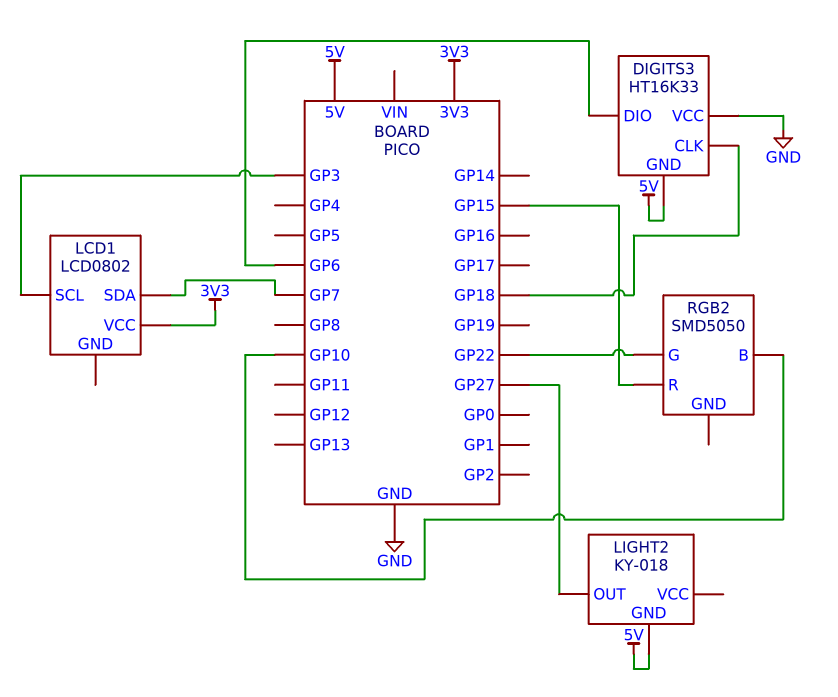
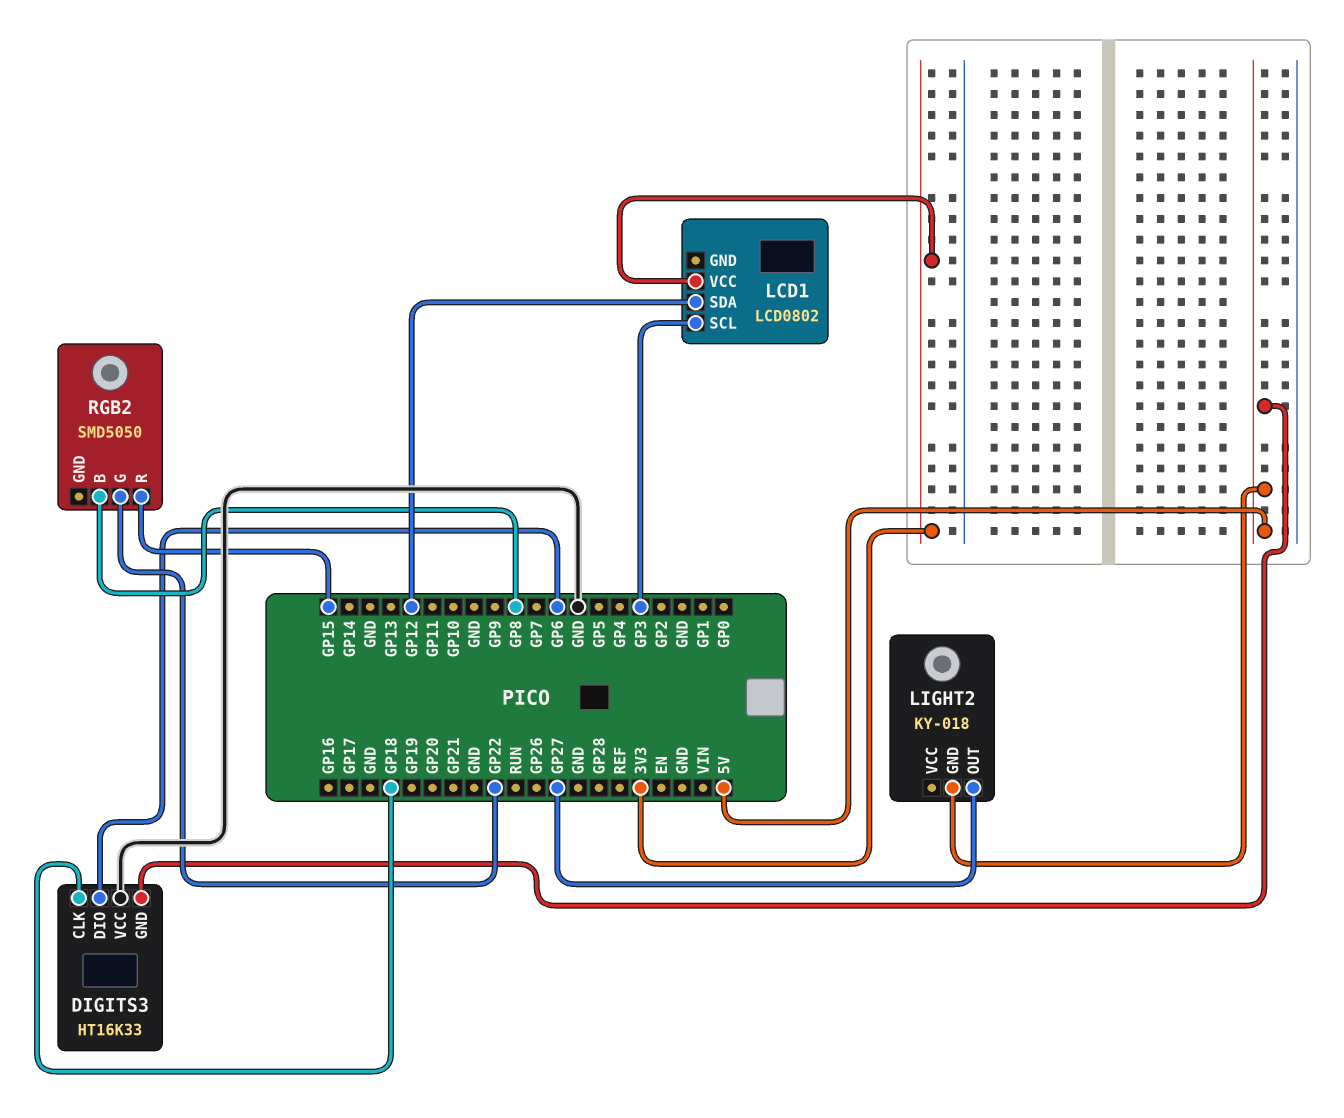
LCD1 pin SDA: GP7 -> GP12
RGB2 pin B: GP10 -> GP8

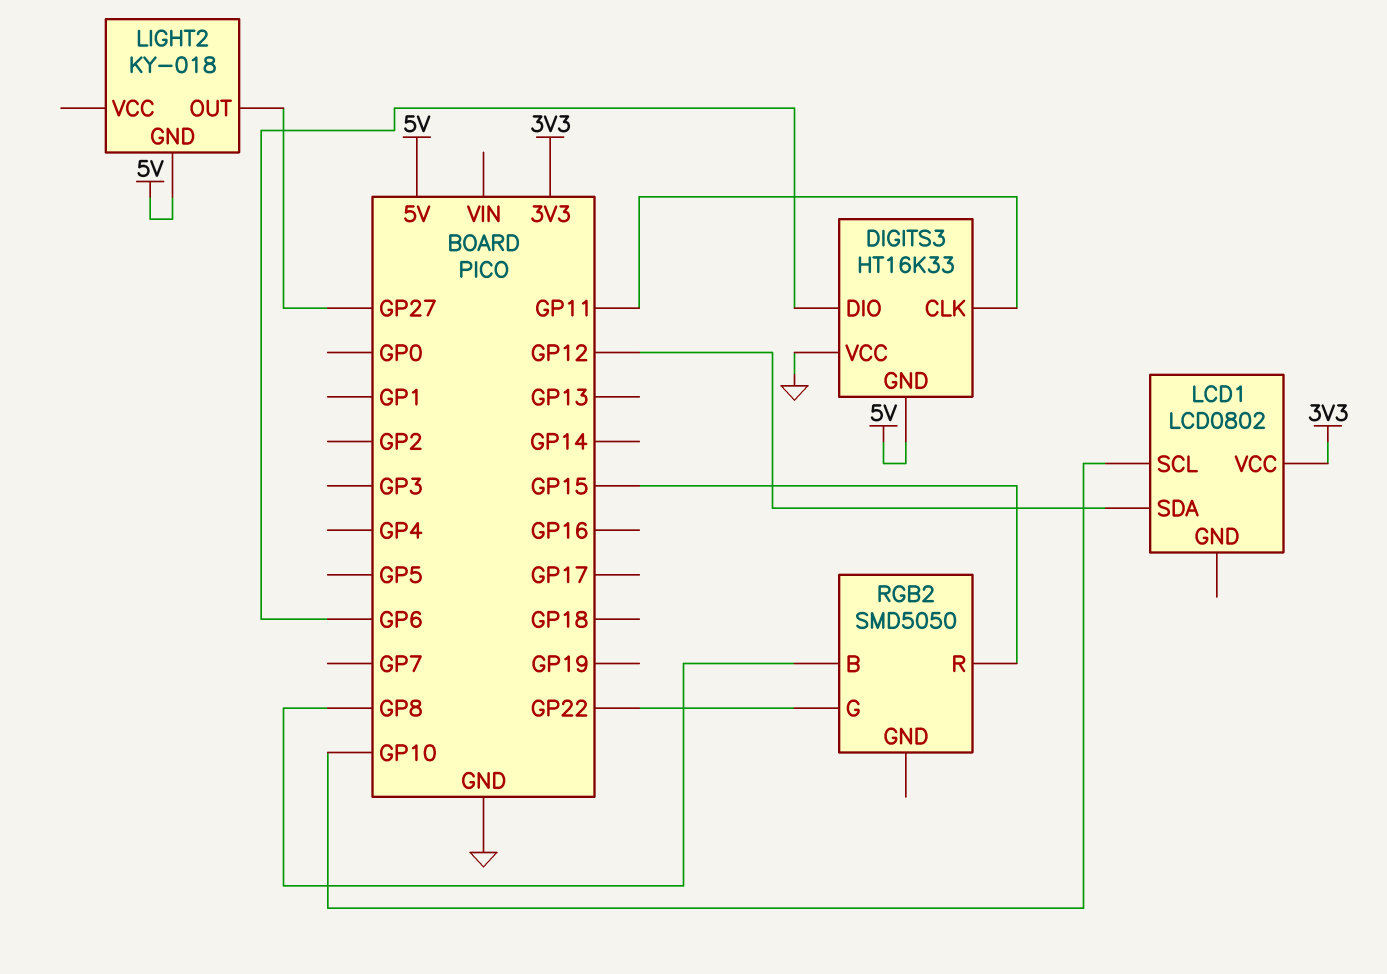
DIGITS3 pin CLK: GP18 -> GP11
LCD1 pin SCL: GP3 -> GP10

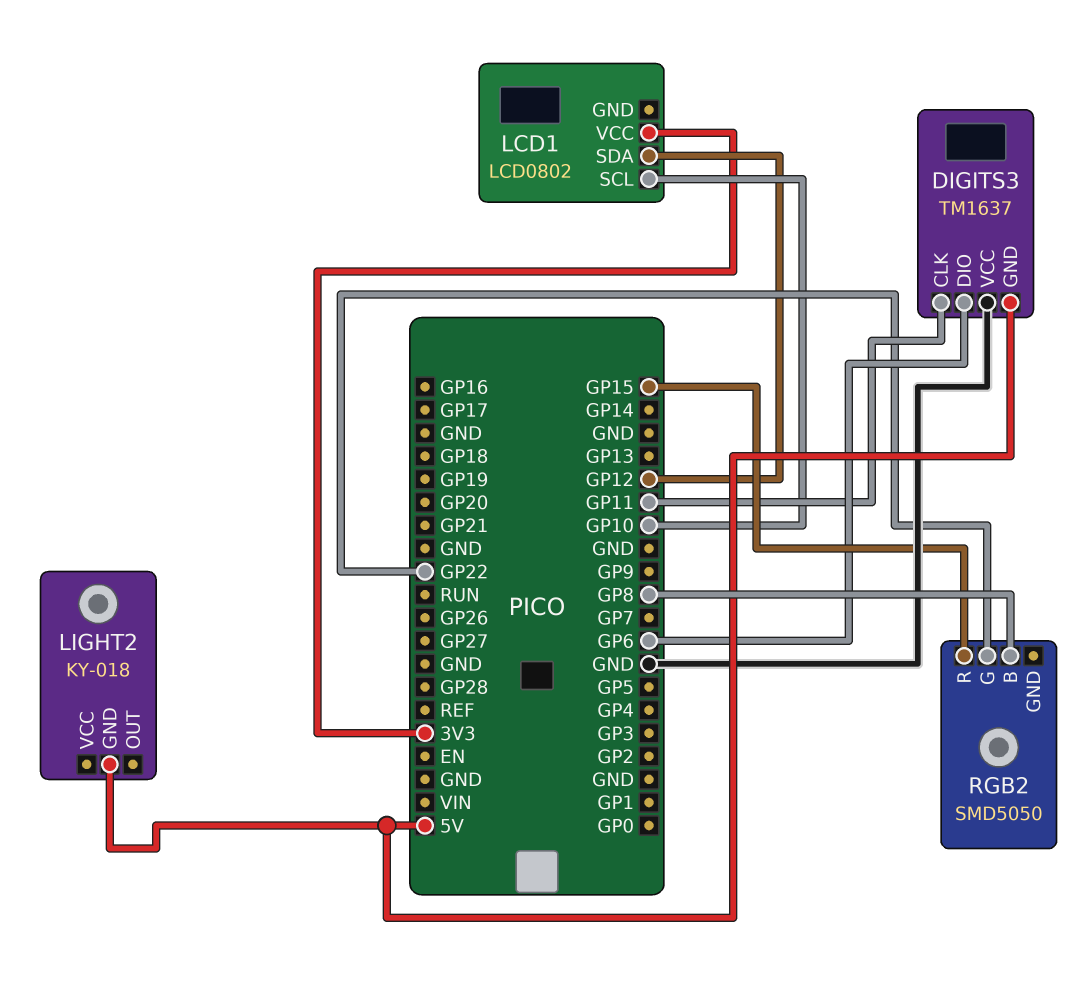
DIGITS3: HT16K33 -> TM1637
LIGHT2 pin OUT: GP27 -> none

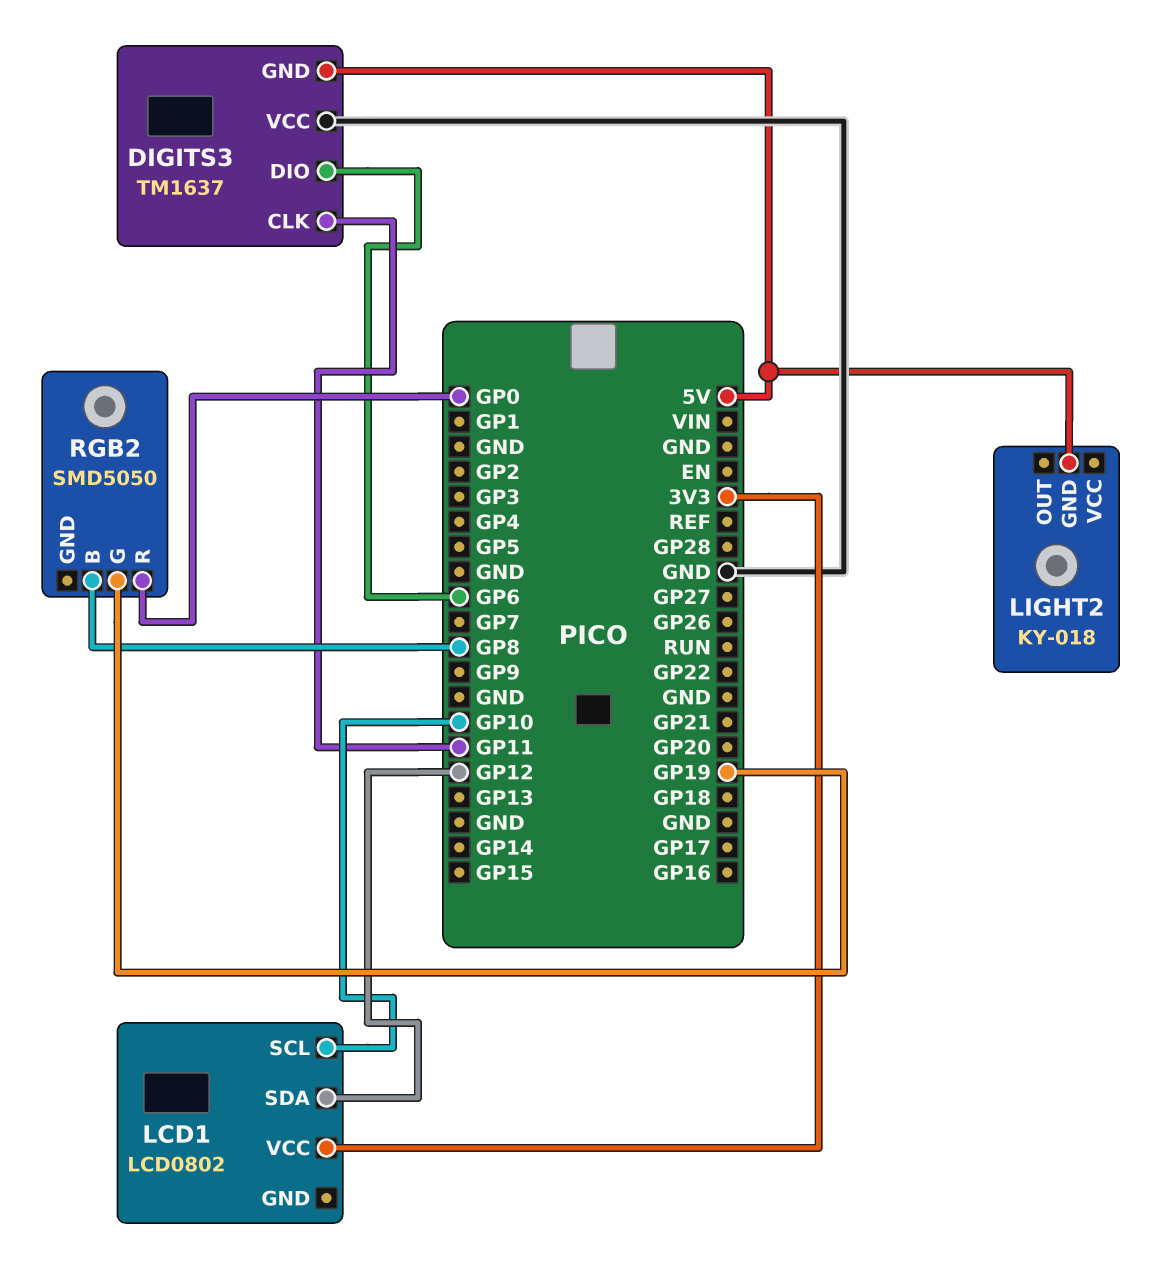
RGB2 pin G: GP22 -> GP19
RGB2 pin R: GP15 -> GP0

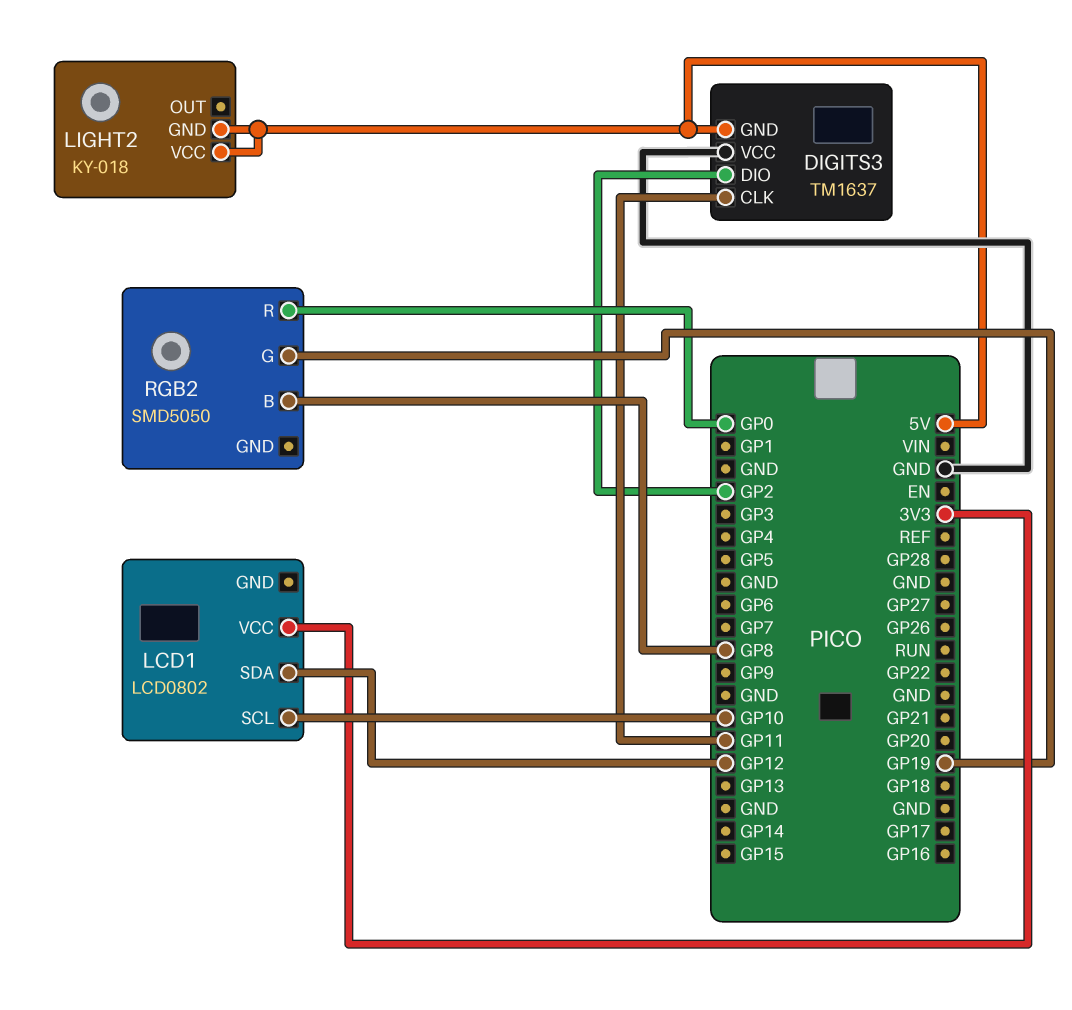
DIGITS3 pin DIO: GP6 -> GP2
LIGHT2 pin VCC: none -> 5V

